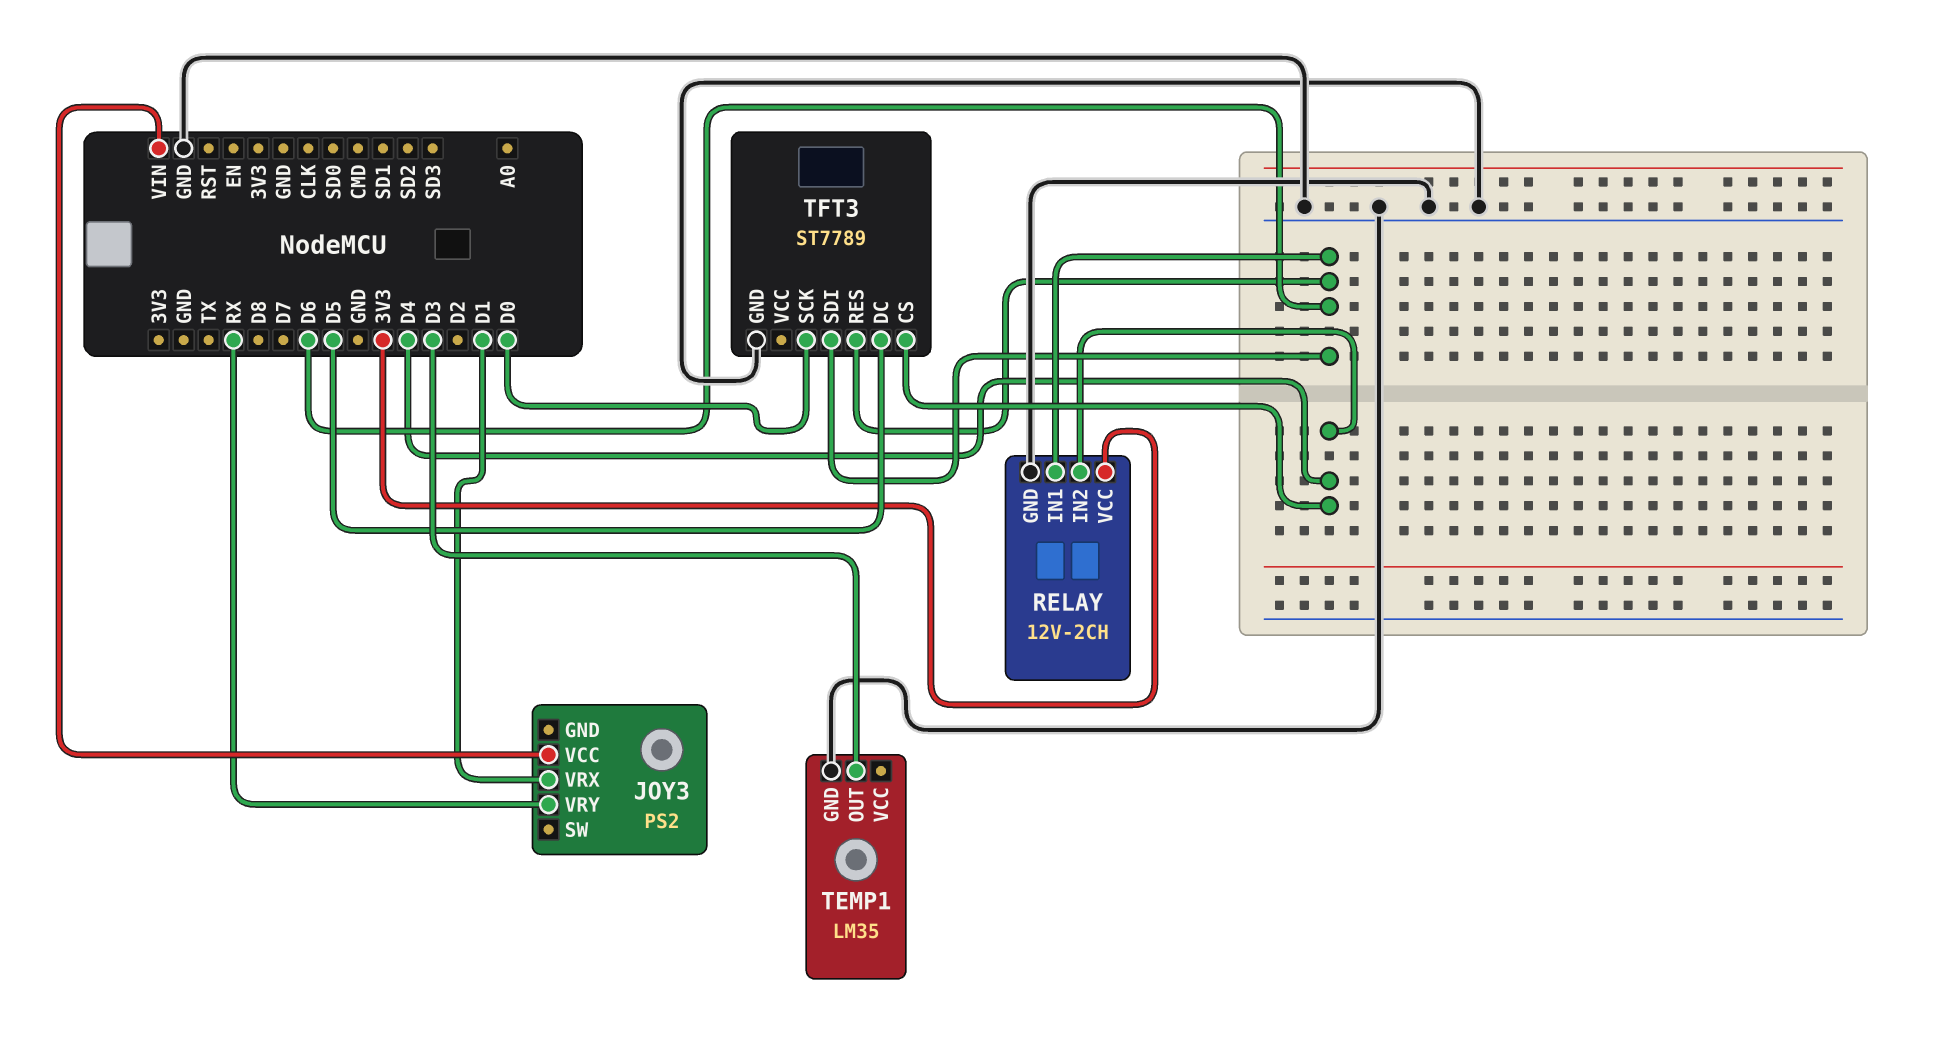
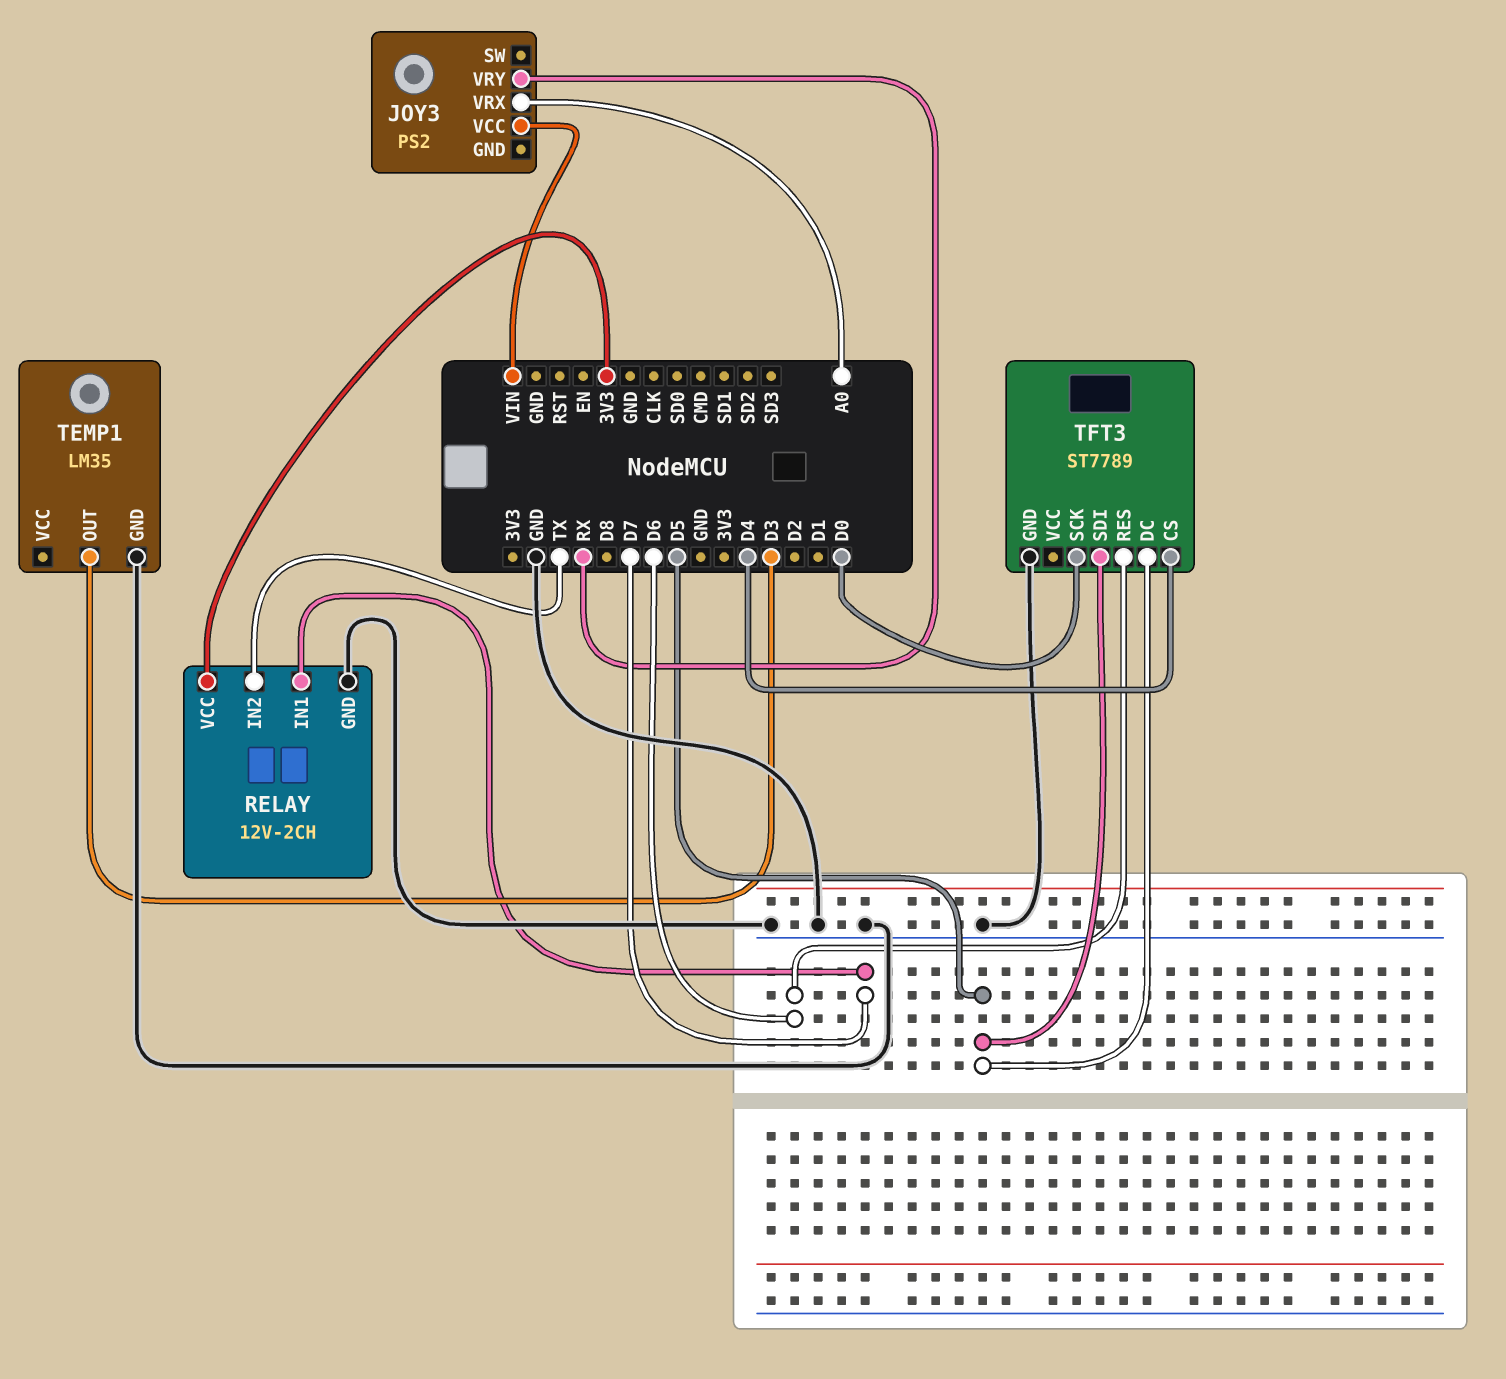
JOY3 pin VRX: D1 -> A0
RELAY pin IN1: D6 -> D7
RELAY pin IN2: D4 -> TX
TFT3 pin SDI: D6 -> D5

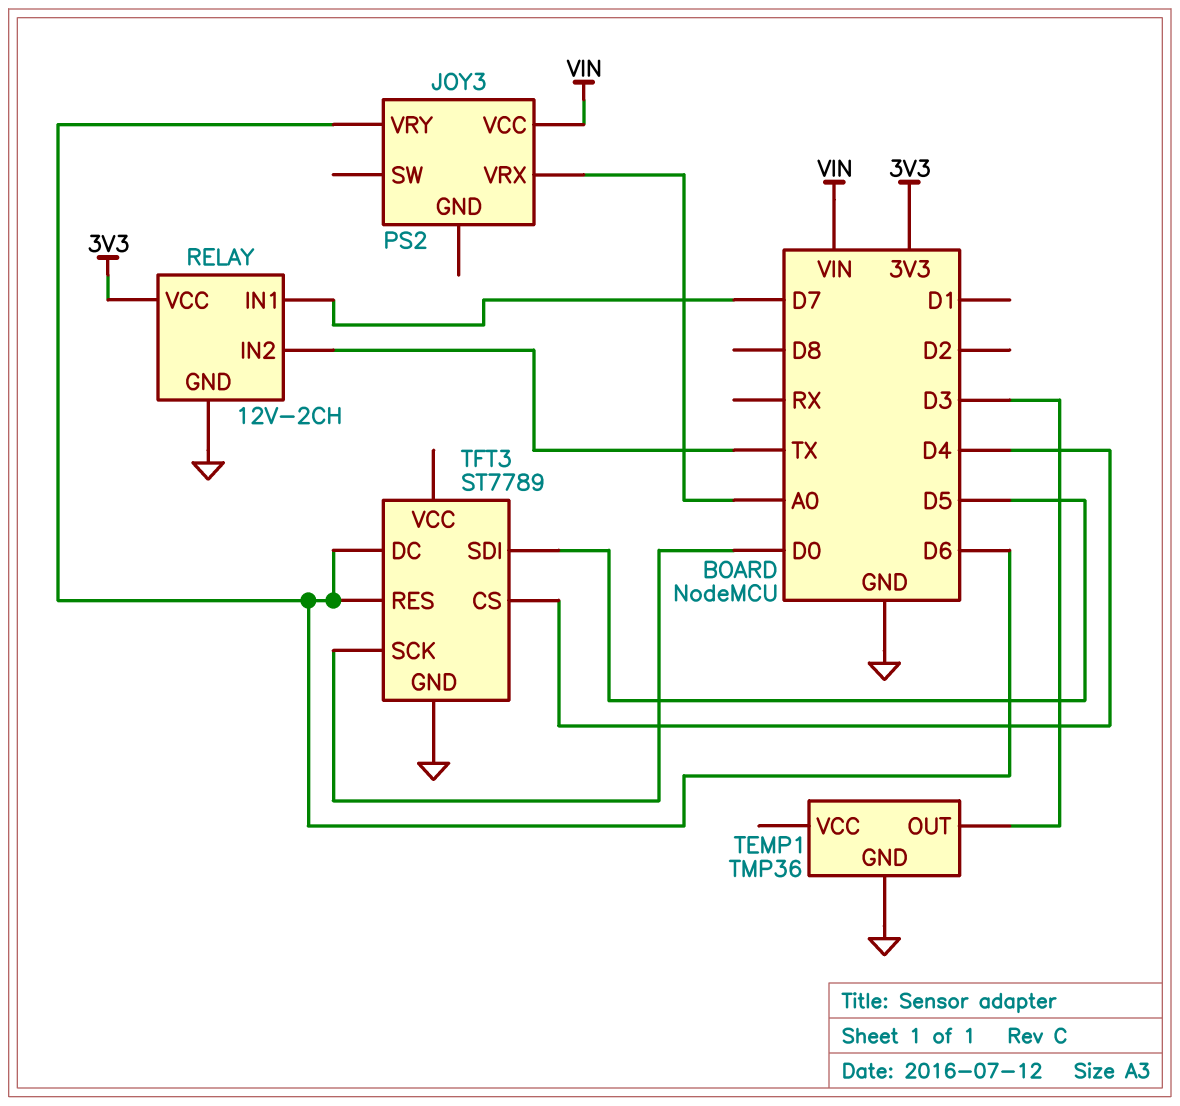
JOY3 pin VRY: RX -> D6
TEMP1: LM35 -> TMP36
TFT3 pin DC: D5 -> D6

